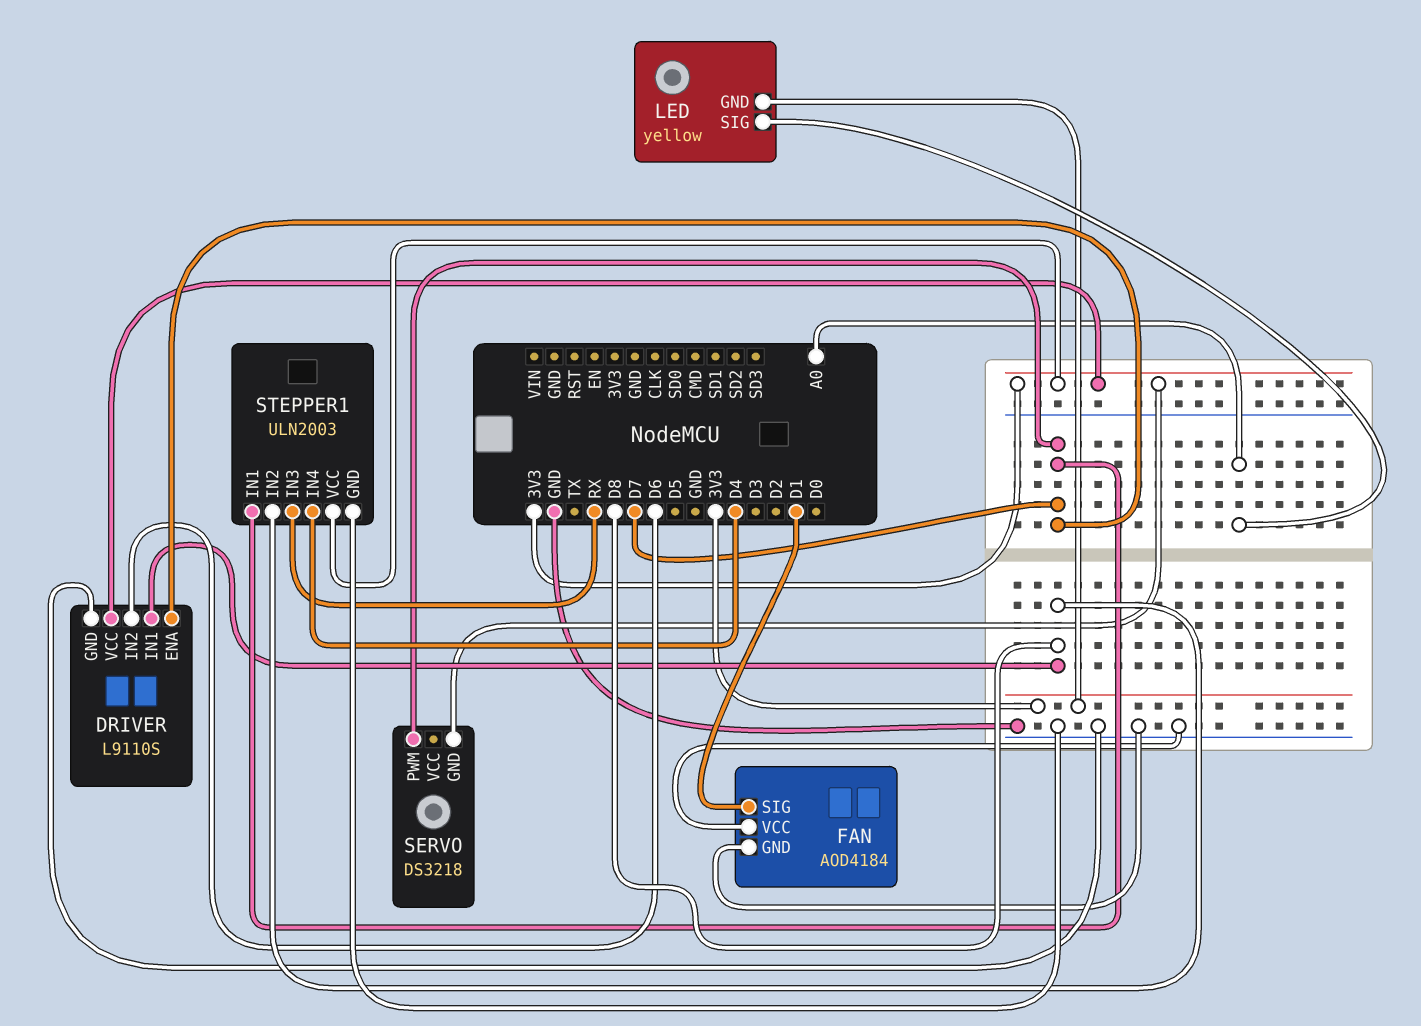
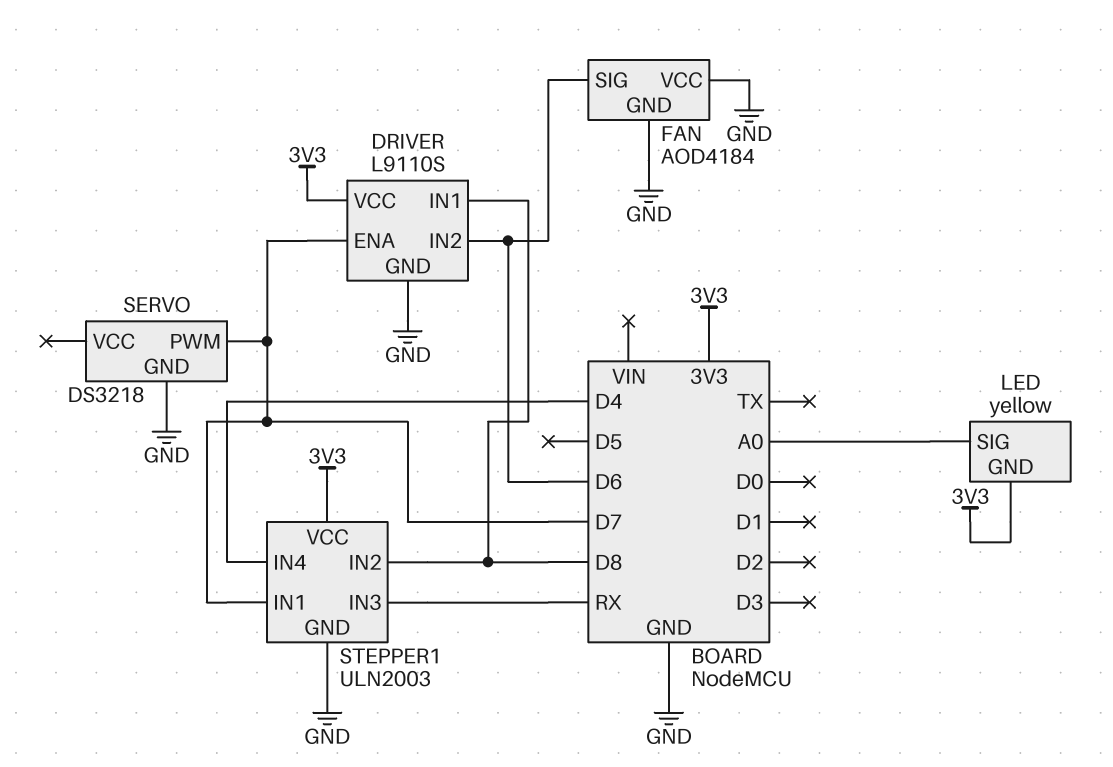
FAN pin SIG: D1 -> D6
SERVO pin GND: 3V3 -> GND

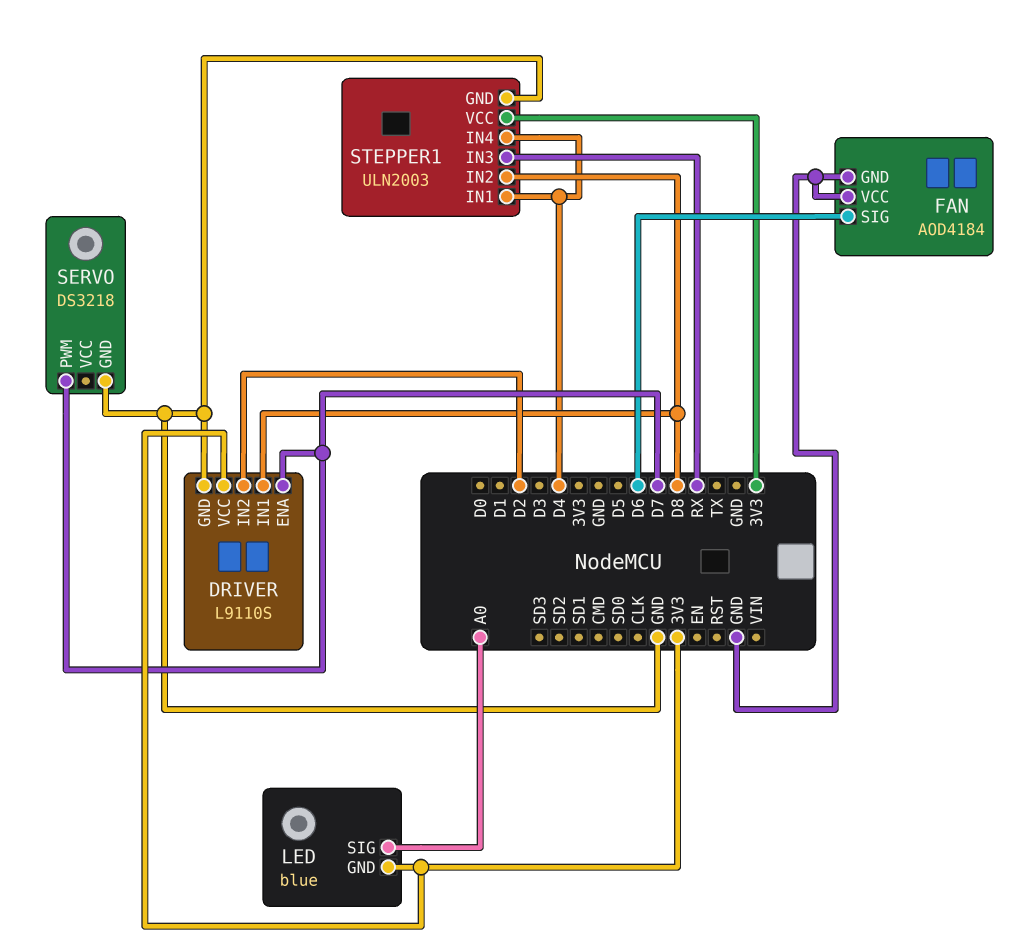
DRIVER pin IN2: D6 -> D2
LED: yellow -> blue
STEPPER1 pin IN1: D7 -> D4

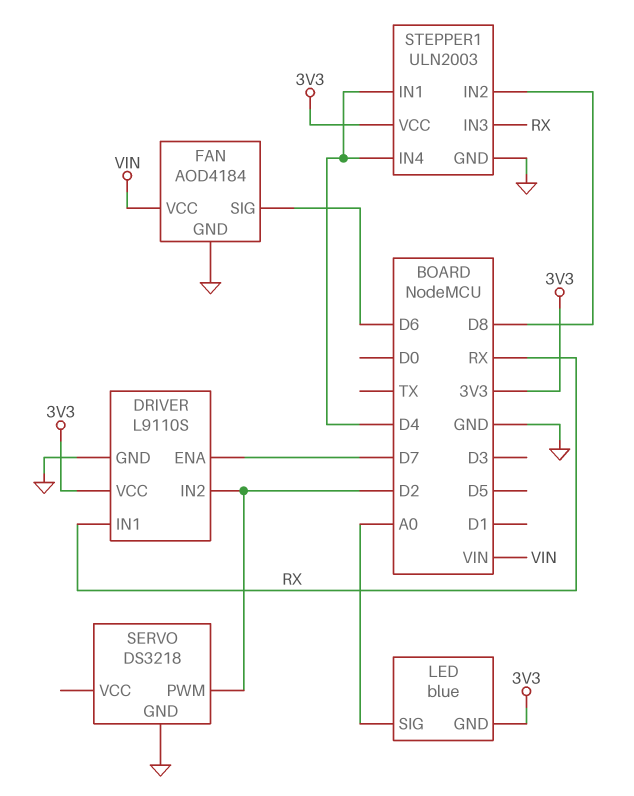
DRIVER pin IN1: D8 -> RX
FAN pin VCC: GND -> VIN
SERVO pin PWM: D7 -> D2

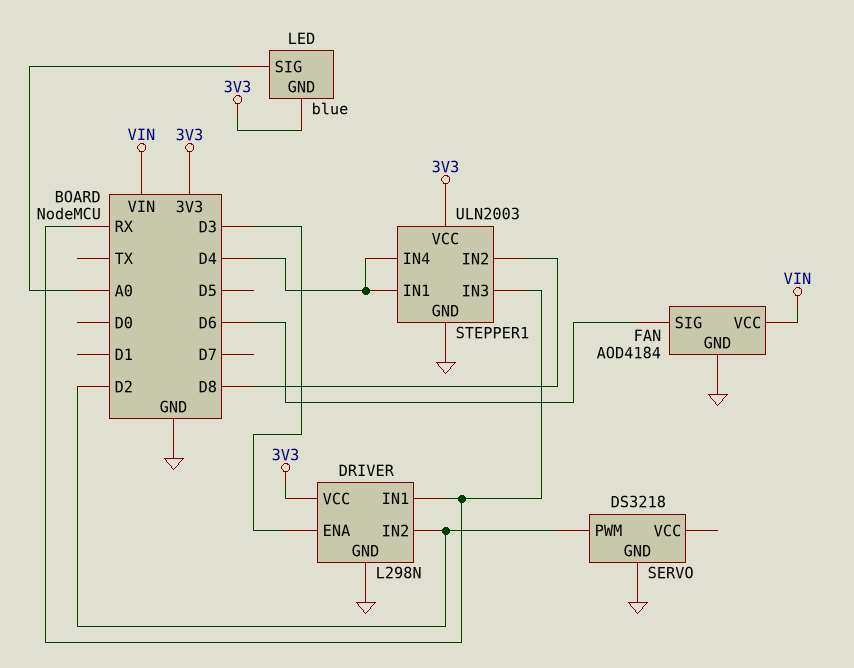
DRIVER: L9110S -> L298N
DRIVER pin ENA: D7 -> D3

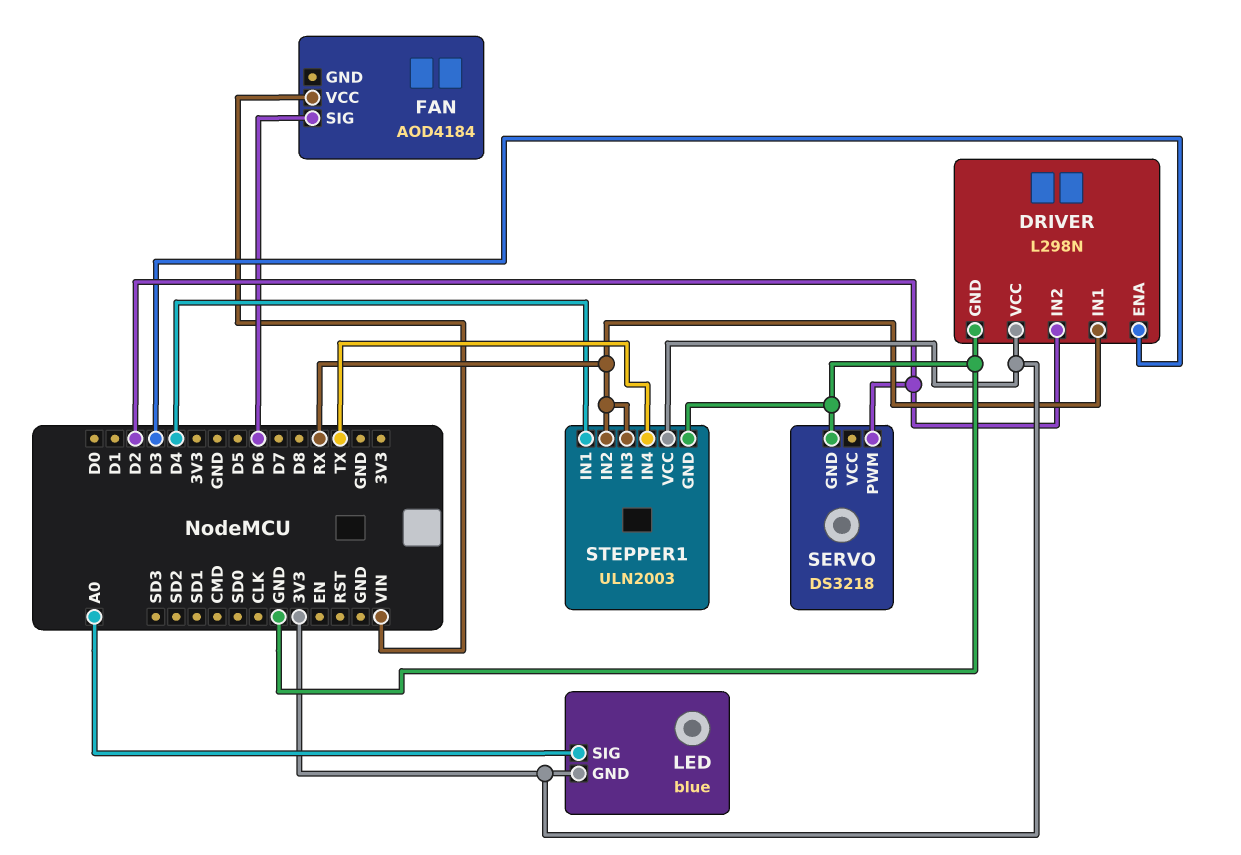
FAN pin GND: GND -> none
STEPPER1 pin IN2: D8 -> RX
STEPPER1 pin IN4: D4 -> TX

